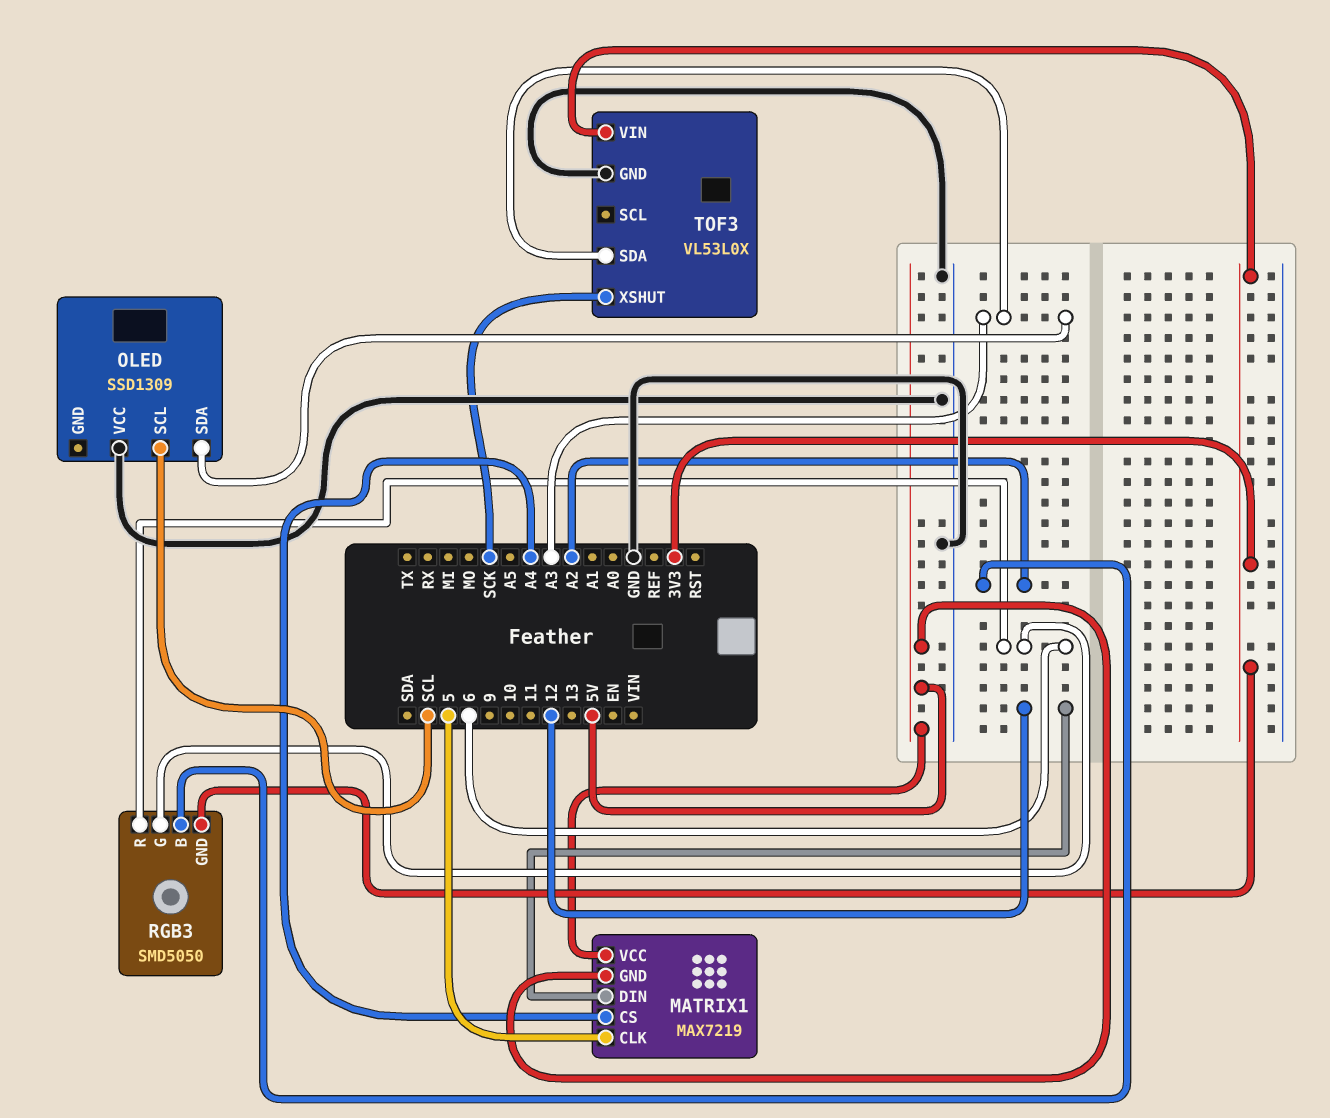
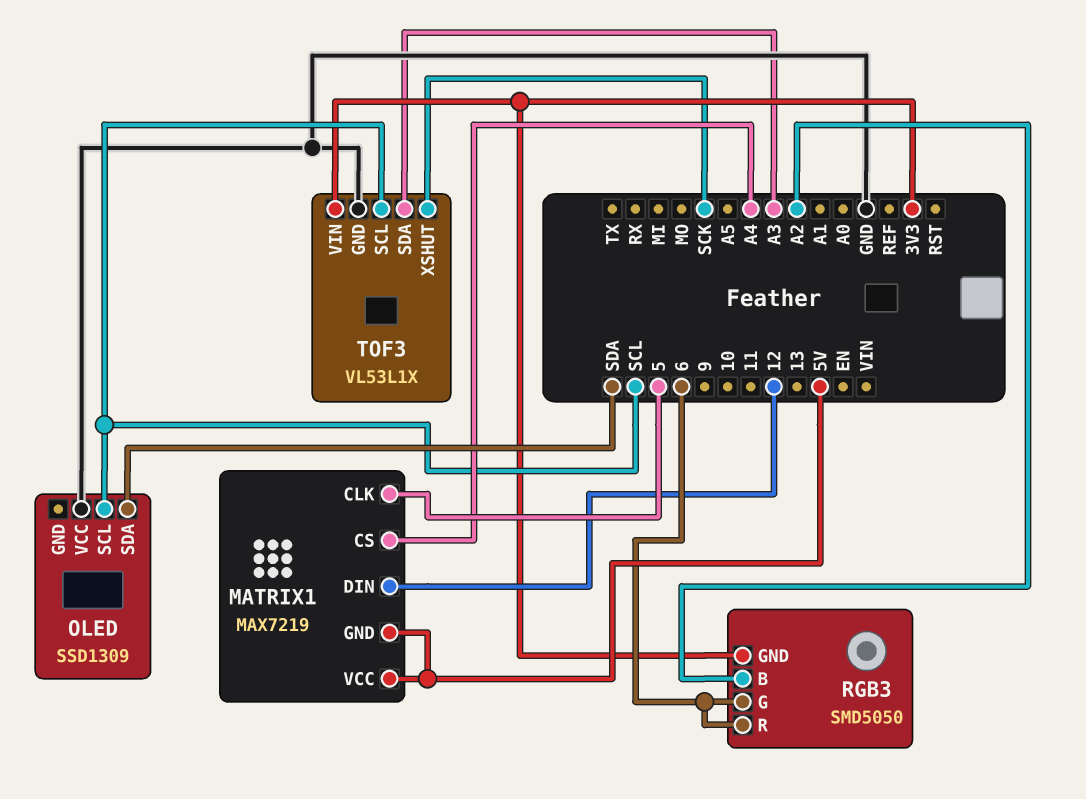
OLED pin SDA: A3 -> SDA
TOF3: VL53L0X -> VL53L1X
TOF3 pin SCL: none -> SCL

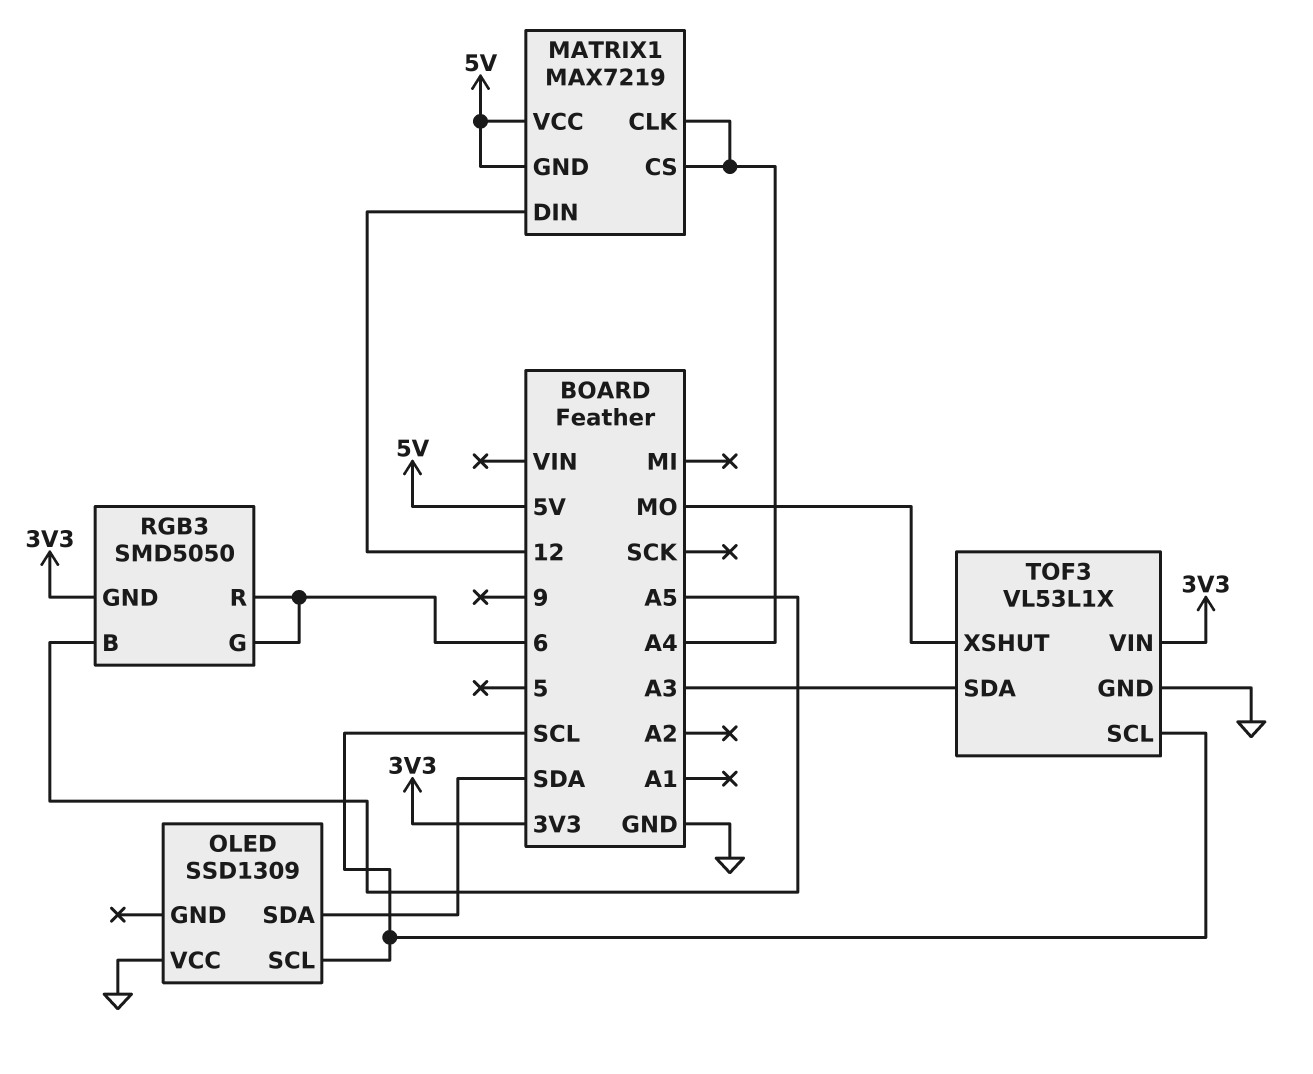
MATRIX1 pin CLK: 5 -> A4
RGB3 pin B: A2 -> A5
TOF3 pin XSHUT: SCK -> MO

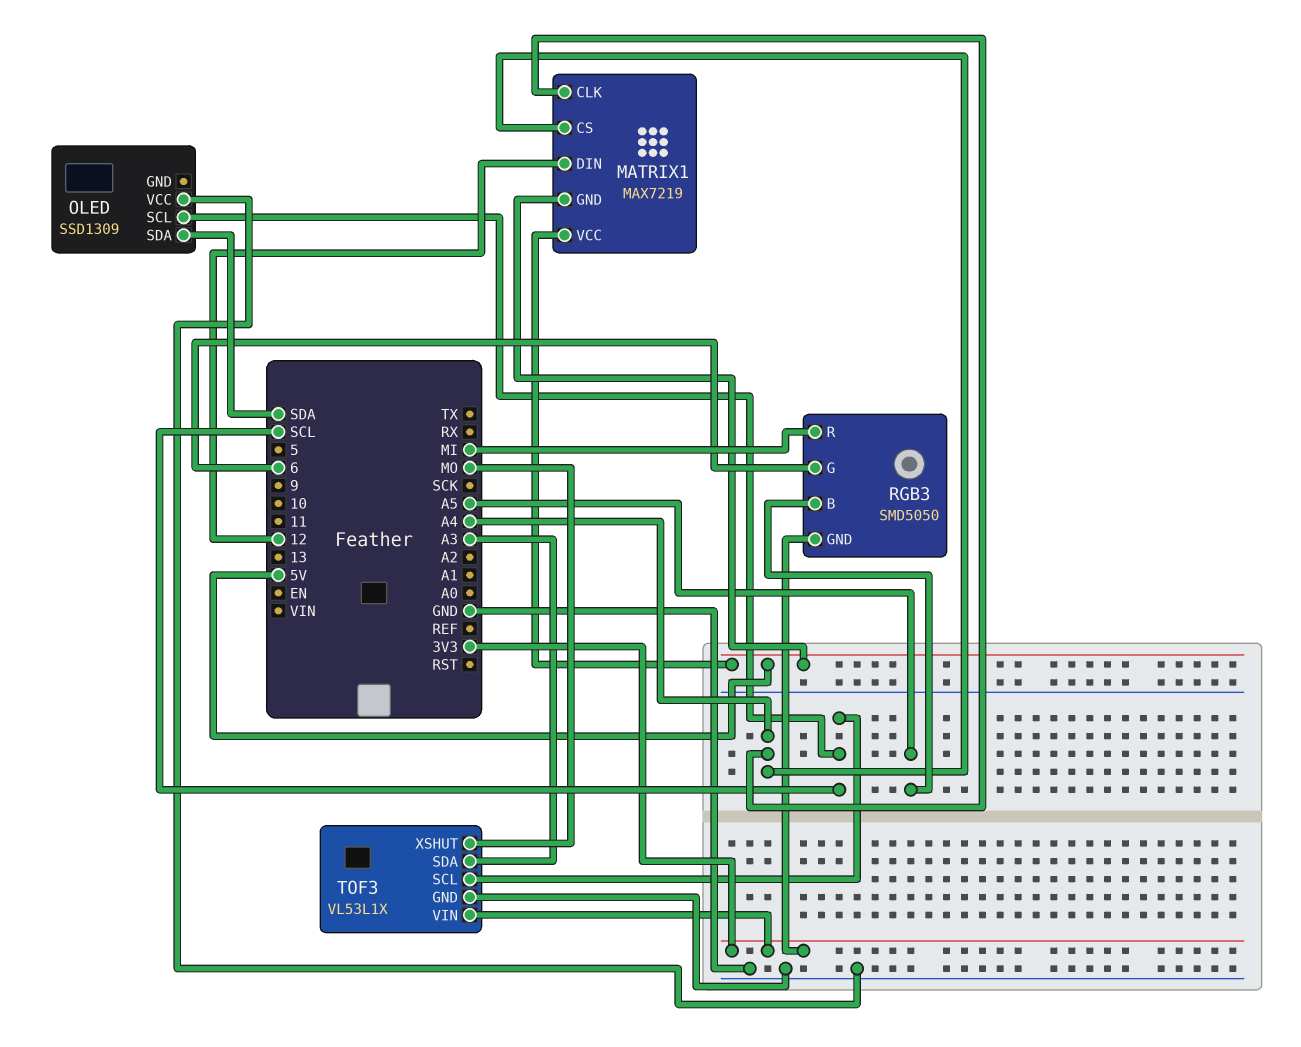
RGB3 pin R: 6 -> MI

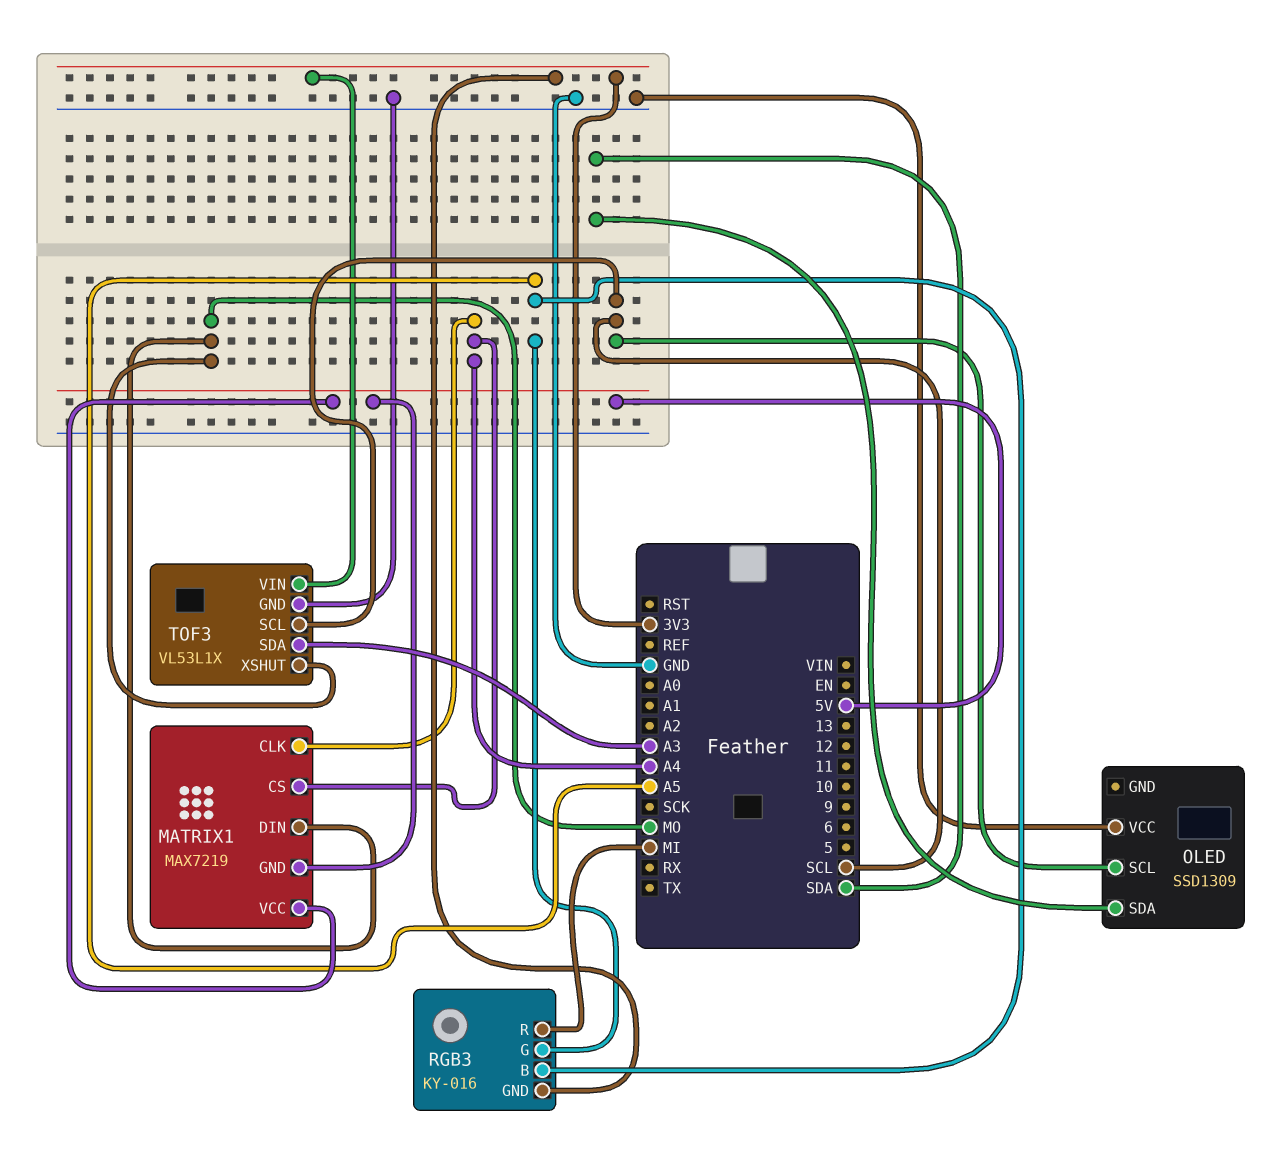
MATRIX1 pin DIN: 12 -> MO
RGB3: SMD5050 -> KY-016
RGB3 pin G: 6 -> A5

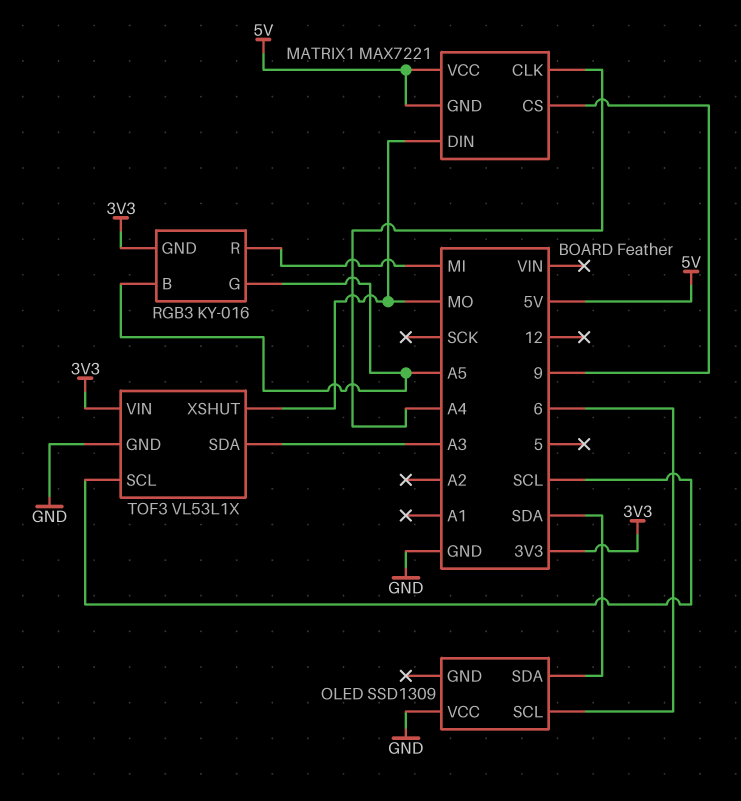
MATRIX1: MAX7219 -> MAX7221
MATRIX1 pin CS: A4 -> 9
OLED pin SCL: SCL -> 6

